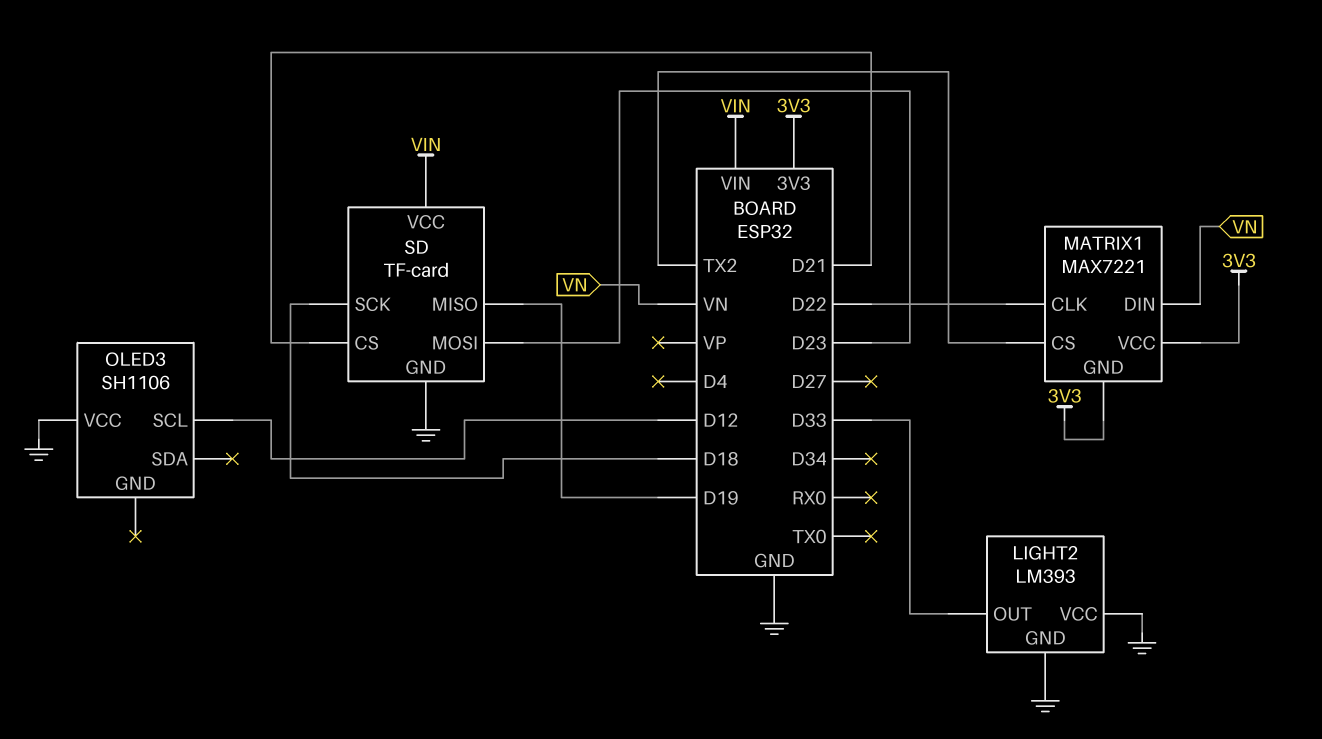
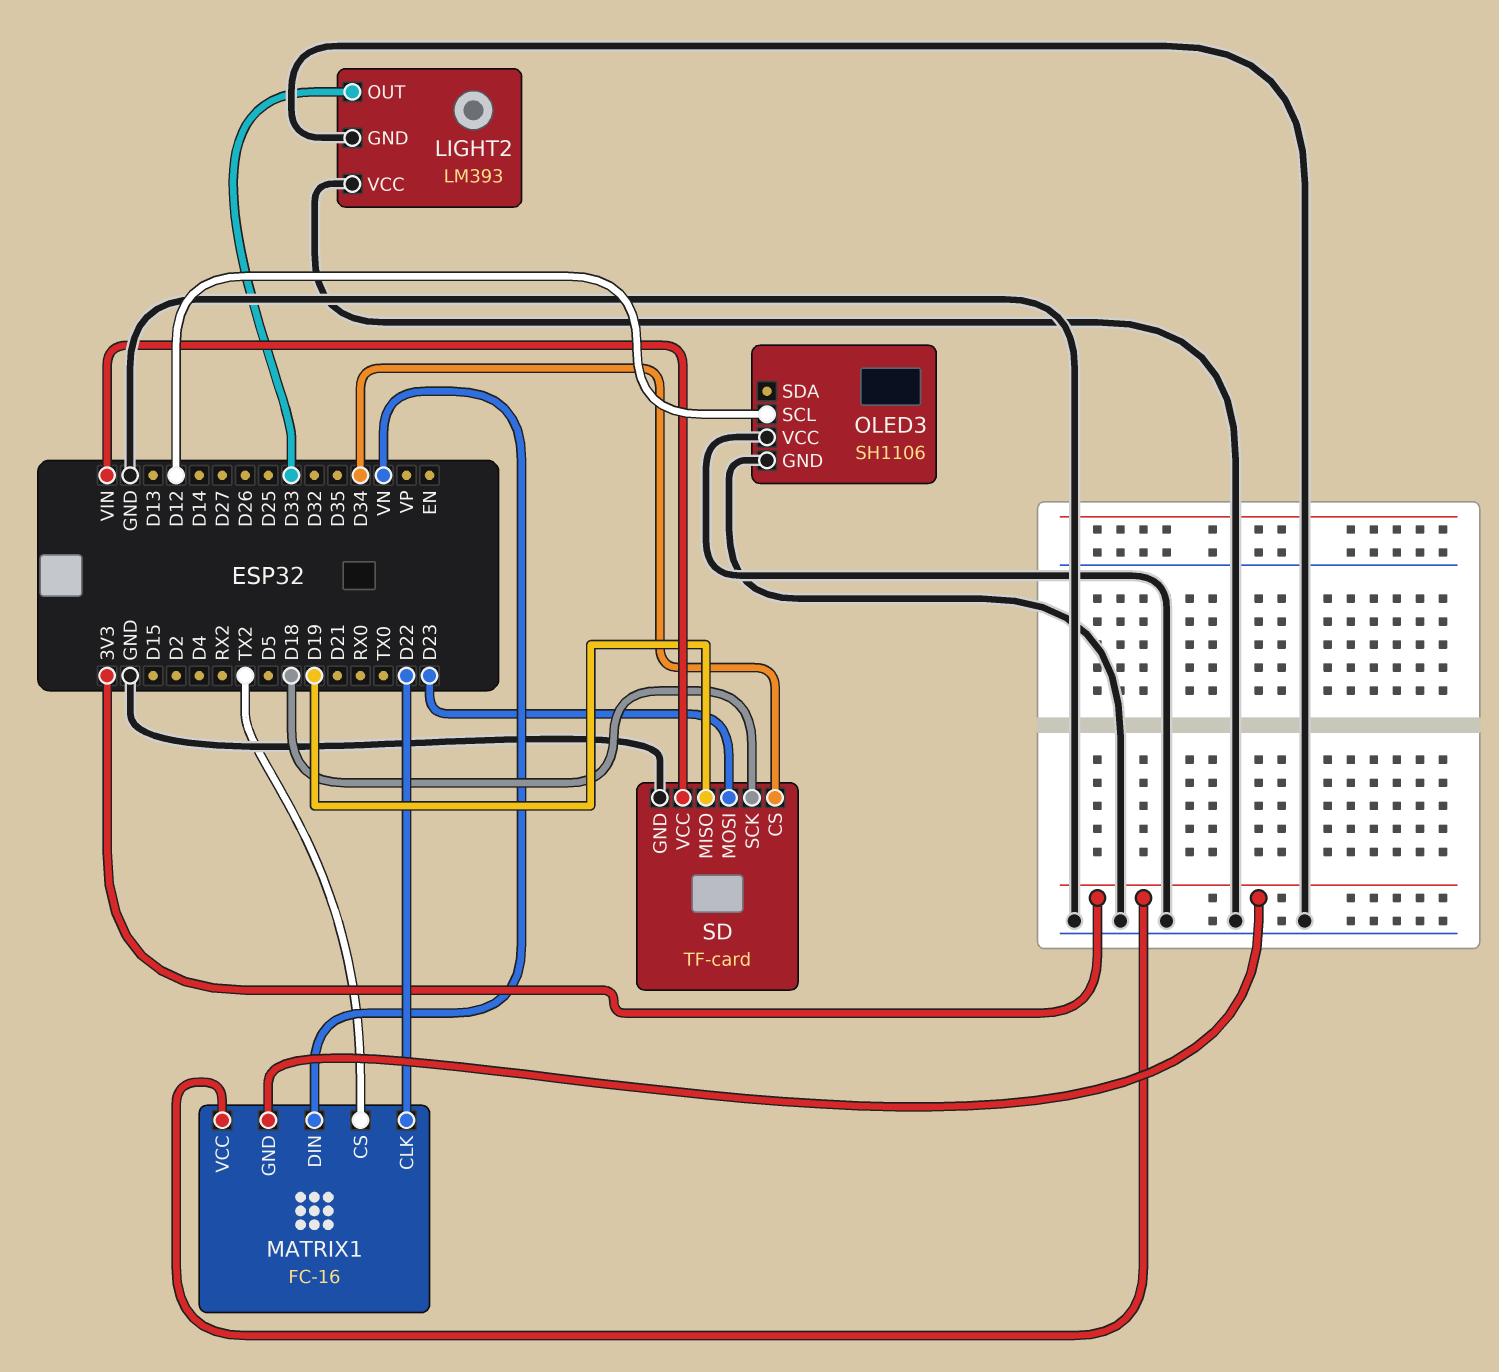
MATRIX1: MAX7221 -> FC-16
OLED3 pin GND: none -> GND
SD pin CS: D21 -> D34

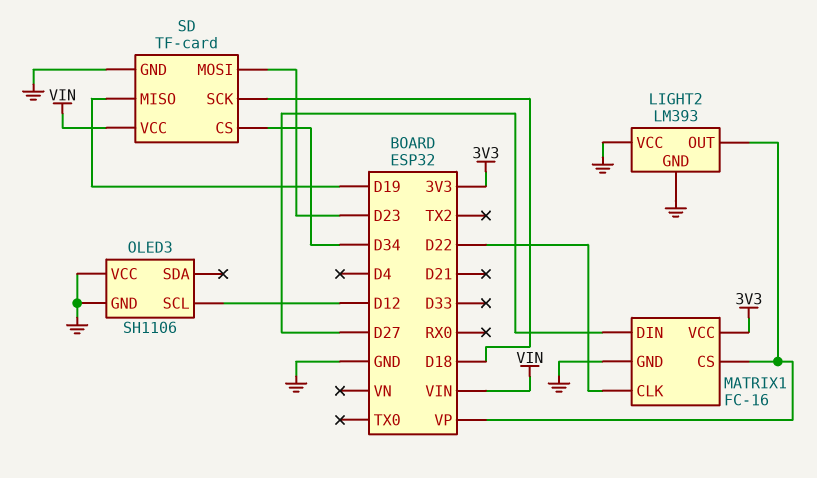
LIGHT2 pin OUT: D33 -> VP
MATRIX1 pin CS: TX2 -> VP
MATRIX1 pin DIN: VN -> D27
MATRIX1 pin GND: 3V3 -> GND

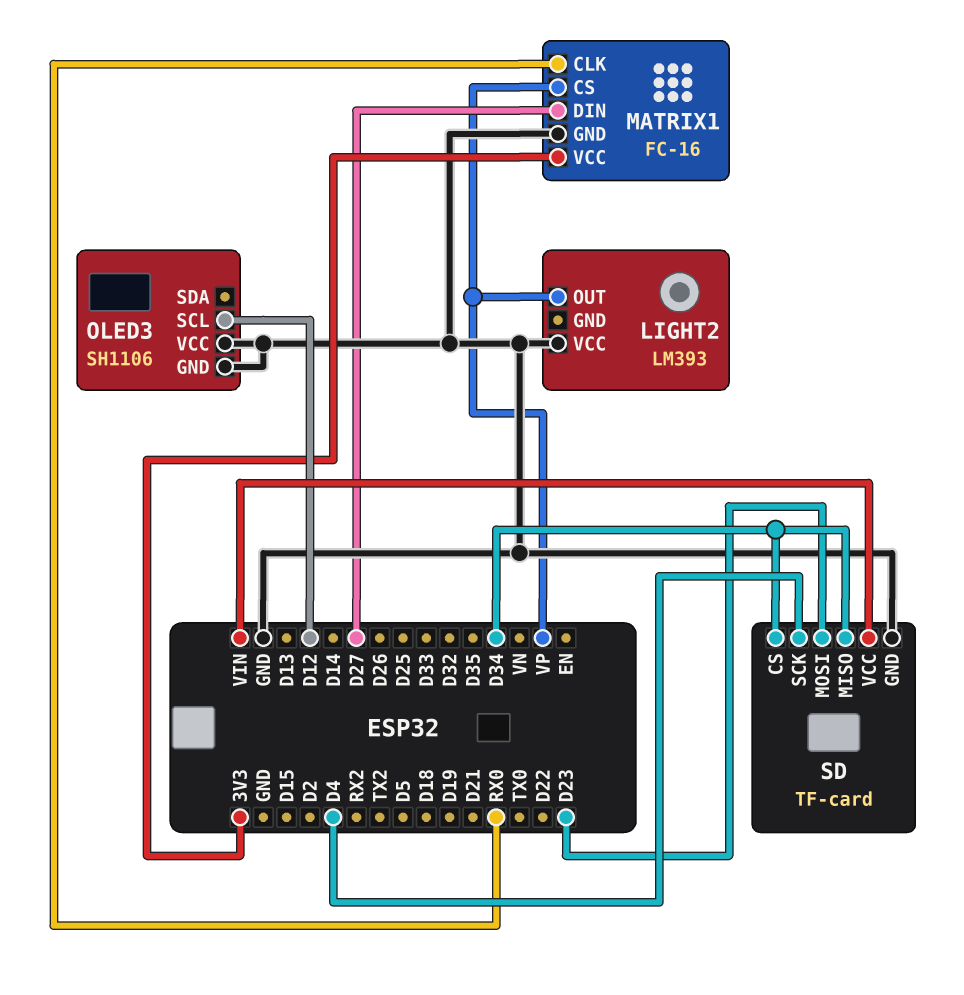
LIGHT2 pin GND: GND -> none
MATRIX1 pin CLK: D22 -> RX0
SD pin MISO: D19 -> D34
SD pin SCK: D18 -> D4

